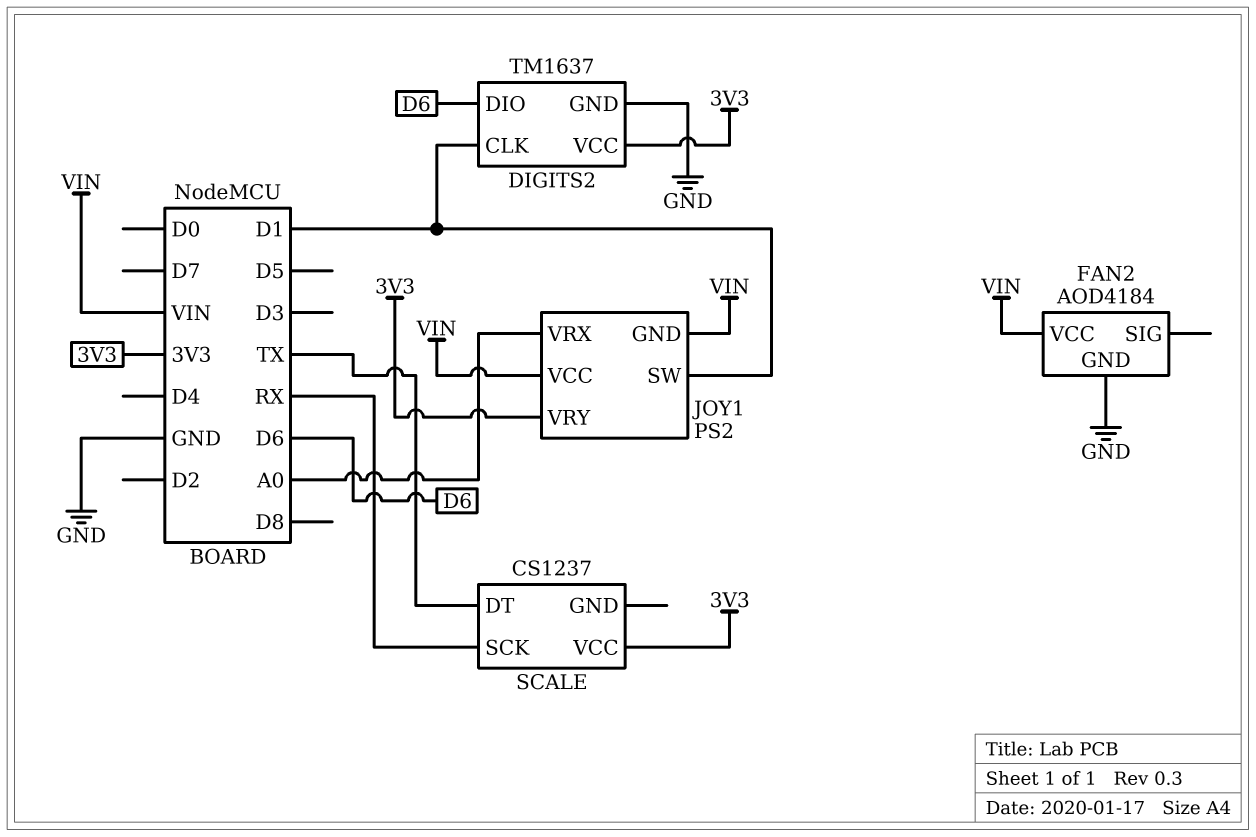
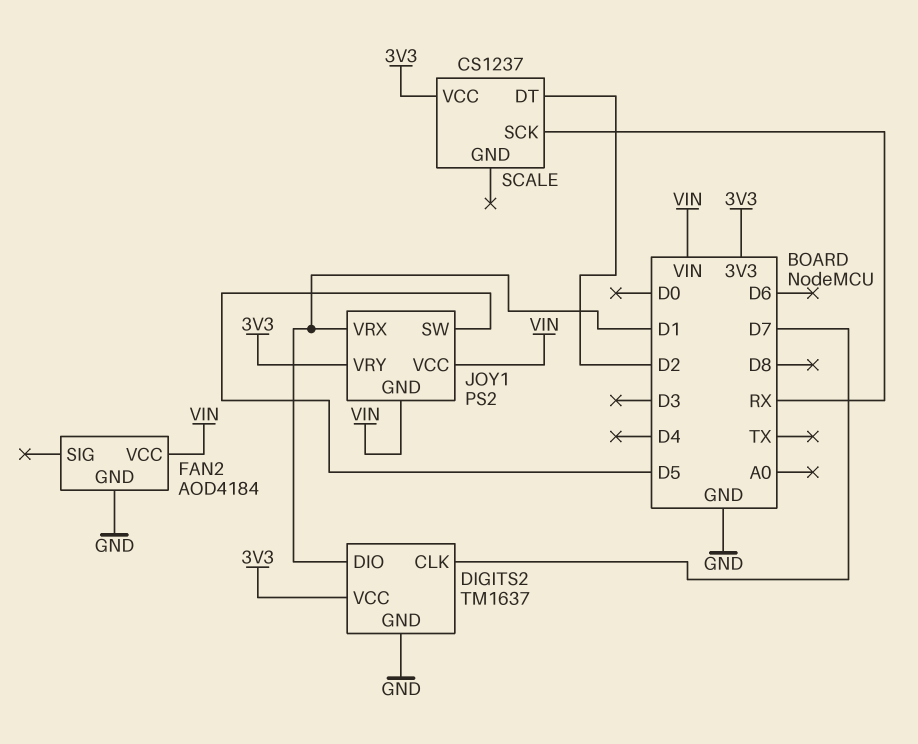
DIGITS2 pin CLK: D1 -> D7
DIGITS2 pin DIO: D6 -> D1
JOY1 pin SW: D1 -> D5
JOY1 pin VRX: A0 -> D1
SCALE pin DT: TX -> D2

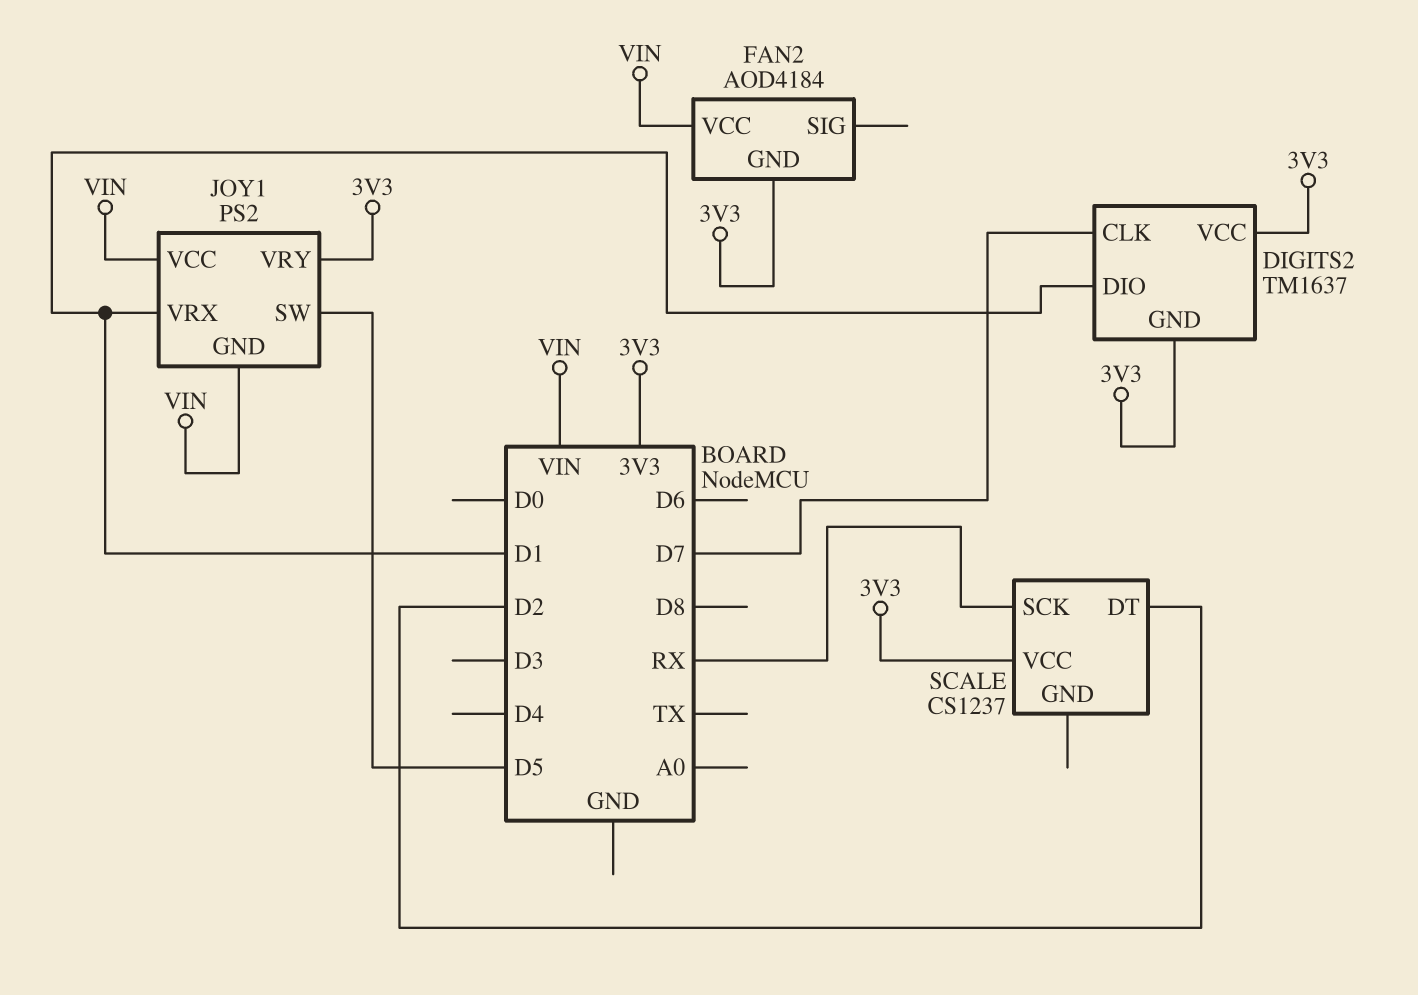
DIGITS2 pin GND: GND -> 3V3
FAN2 pin GND: GND -> 3V3

